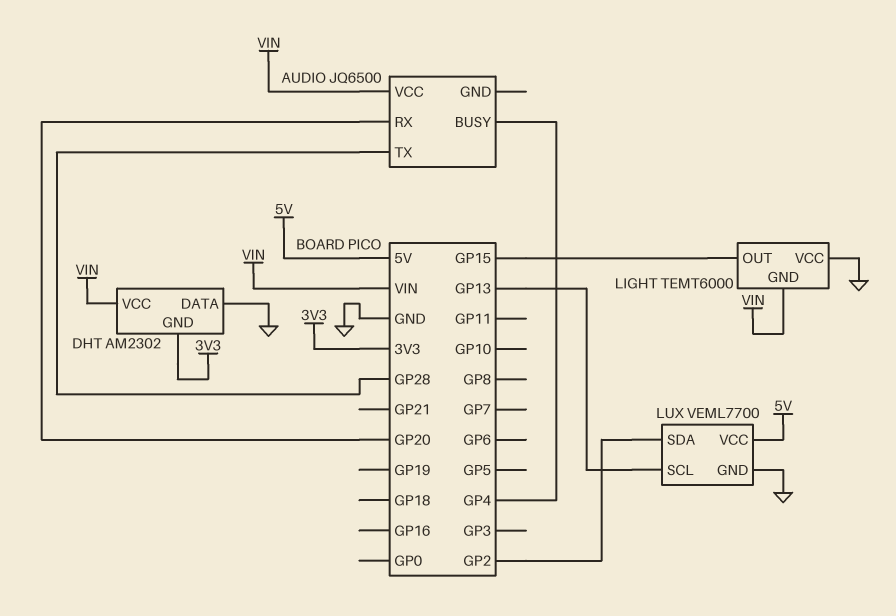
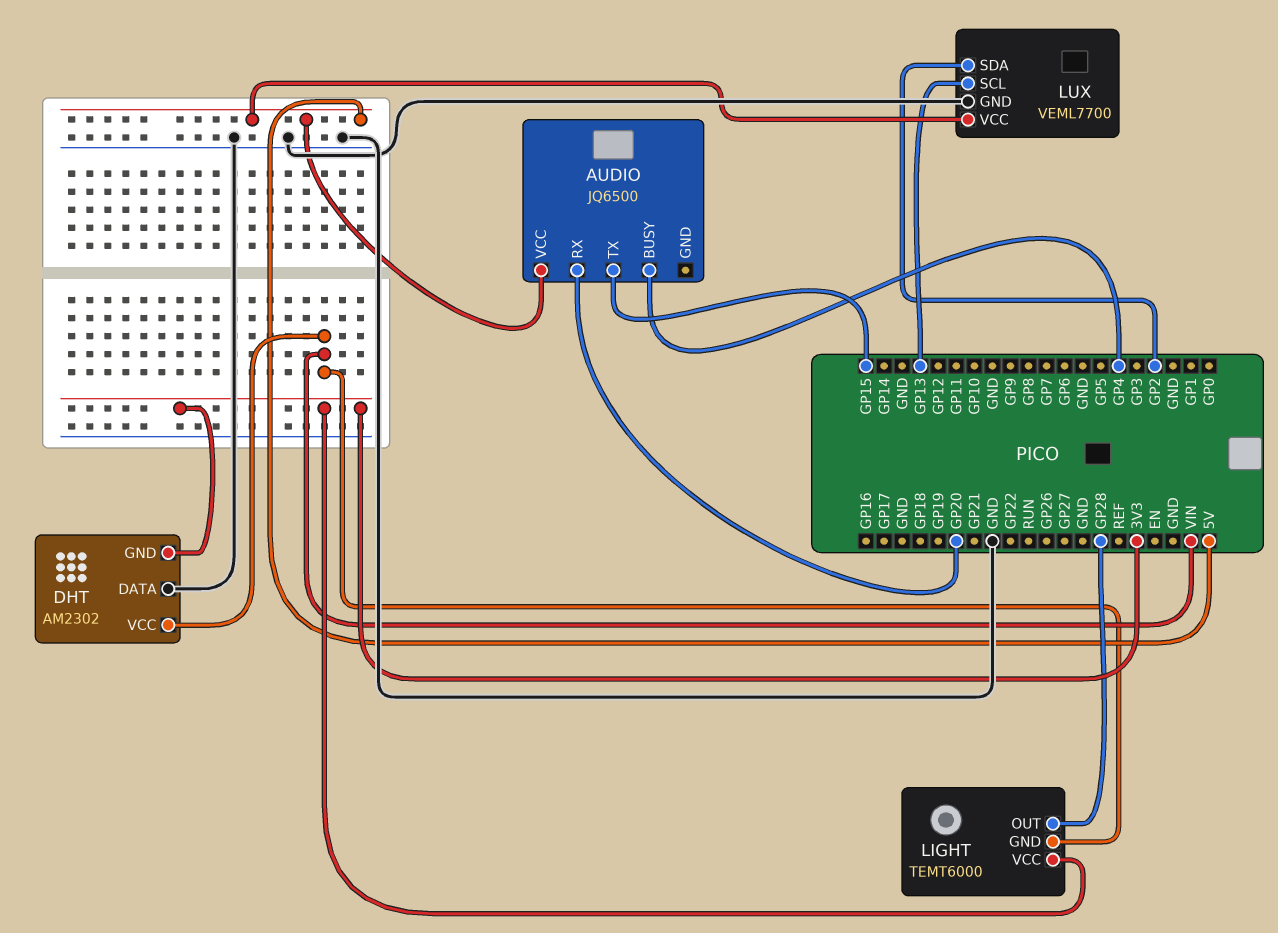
AUDIO pin TX: GP28 -> GP15
AUDIO pin VCC: VIN -> 5V
LIGHT pin OUT: GP15 -> GP28
LIGHT pin VCC: GND -> 3V3

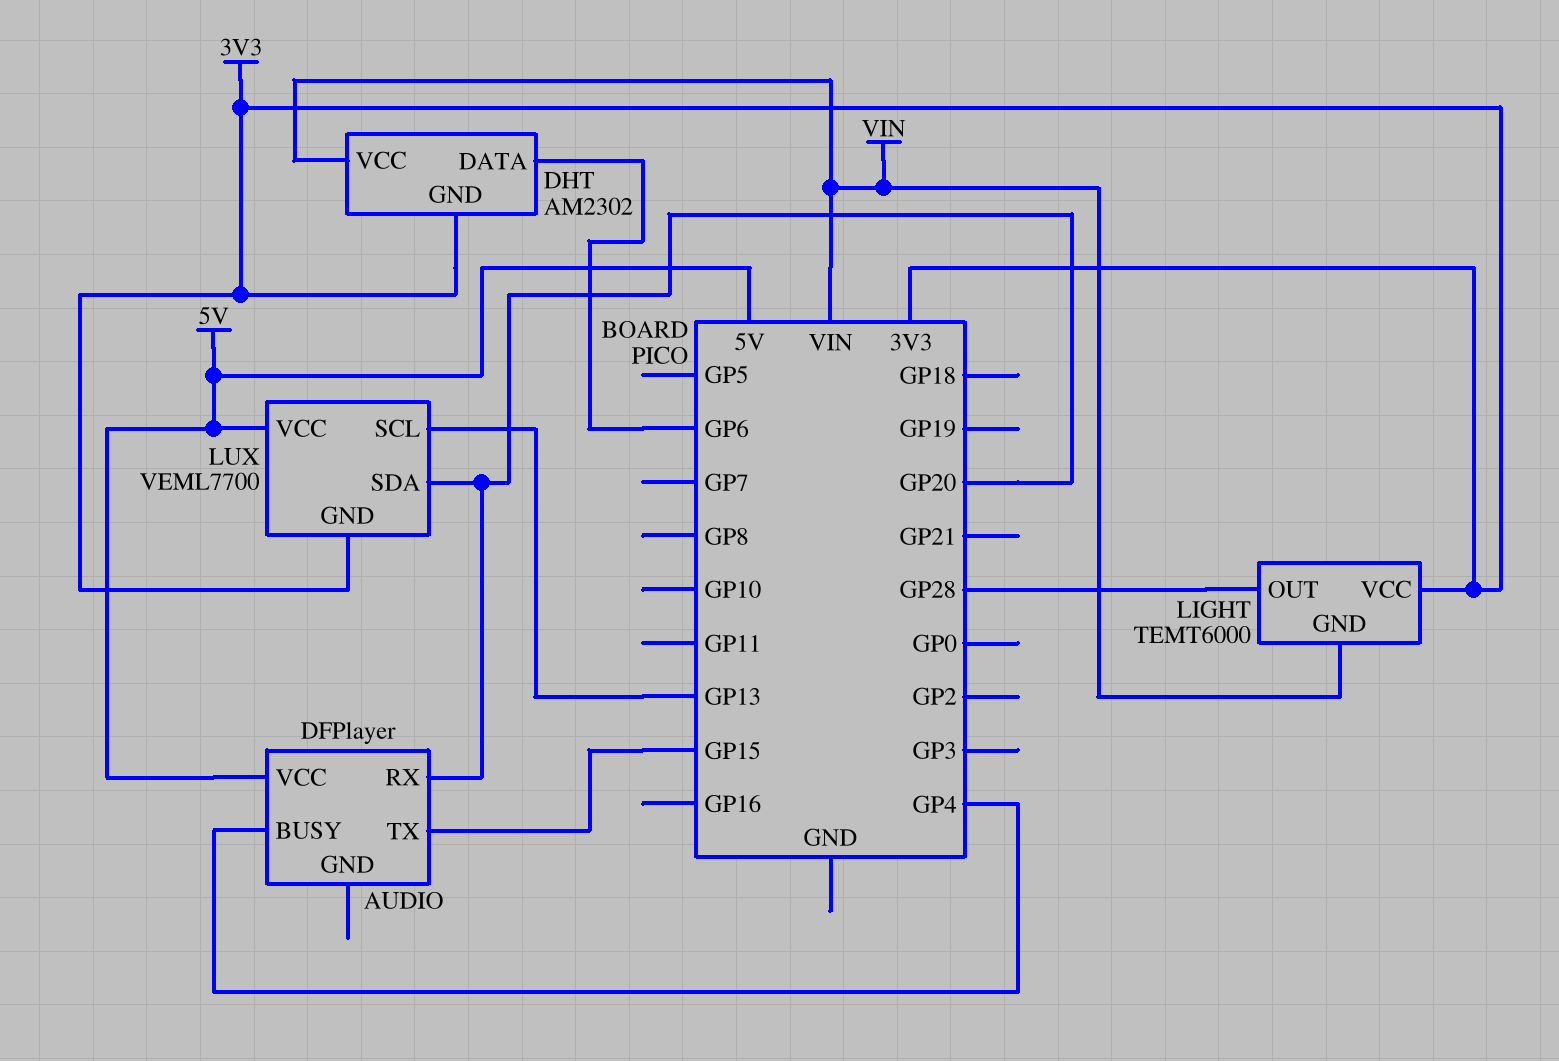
AUDIO: JQ6500 -> DFPlayer
DHT pin DATA: GND -> GP6
LUX pin GND: GND -> 3V3
LUX pin SDA: GP2 -> GP20

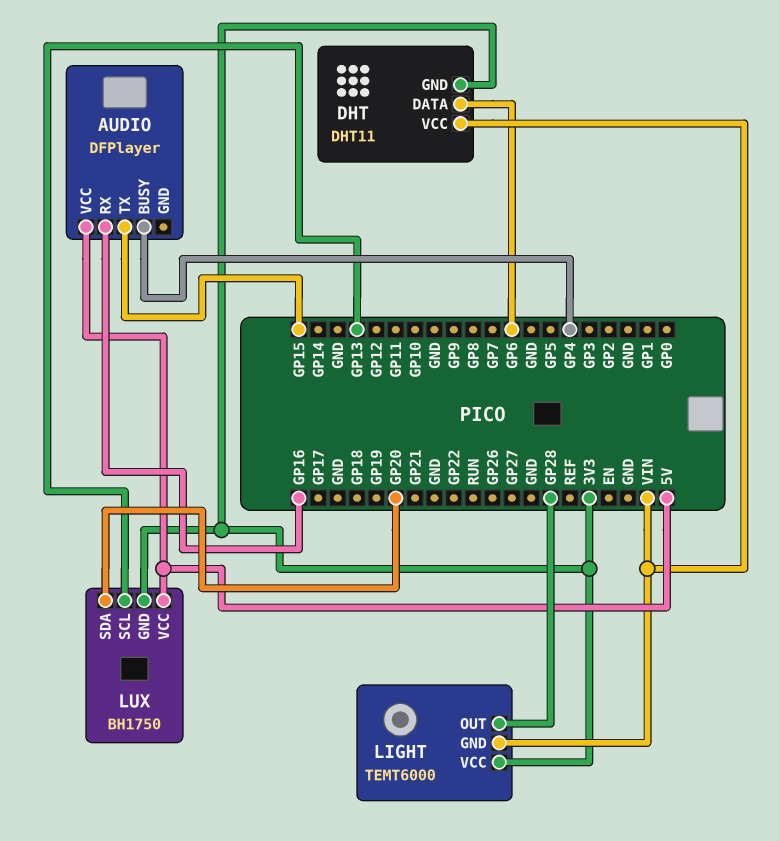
AUDIO pin RX: GP20 -> GP16
DHT: AM2302 -> DHT11
LUX: VEML7700 -> BH1750

